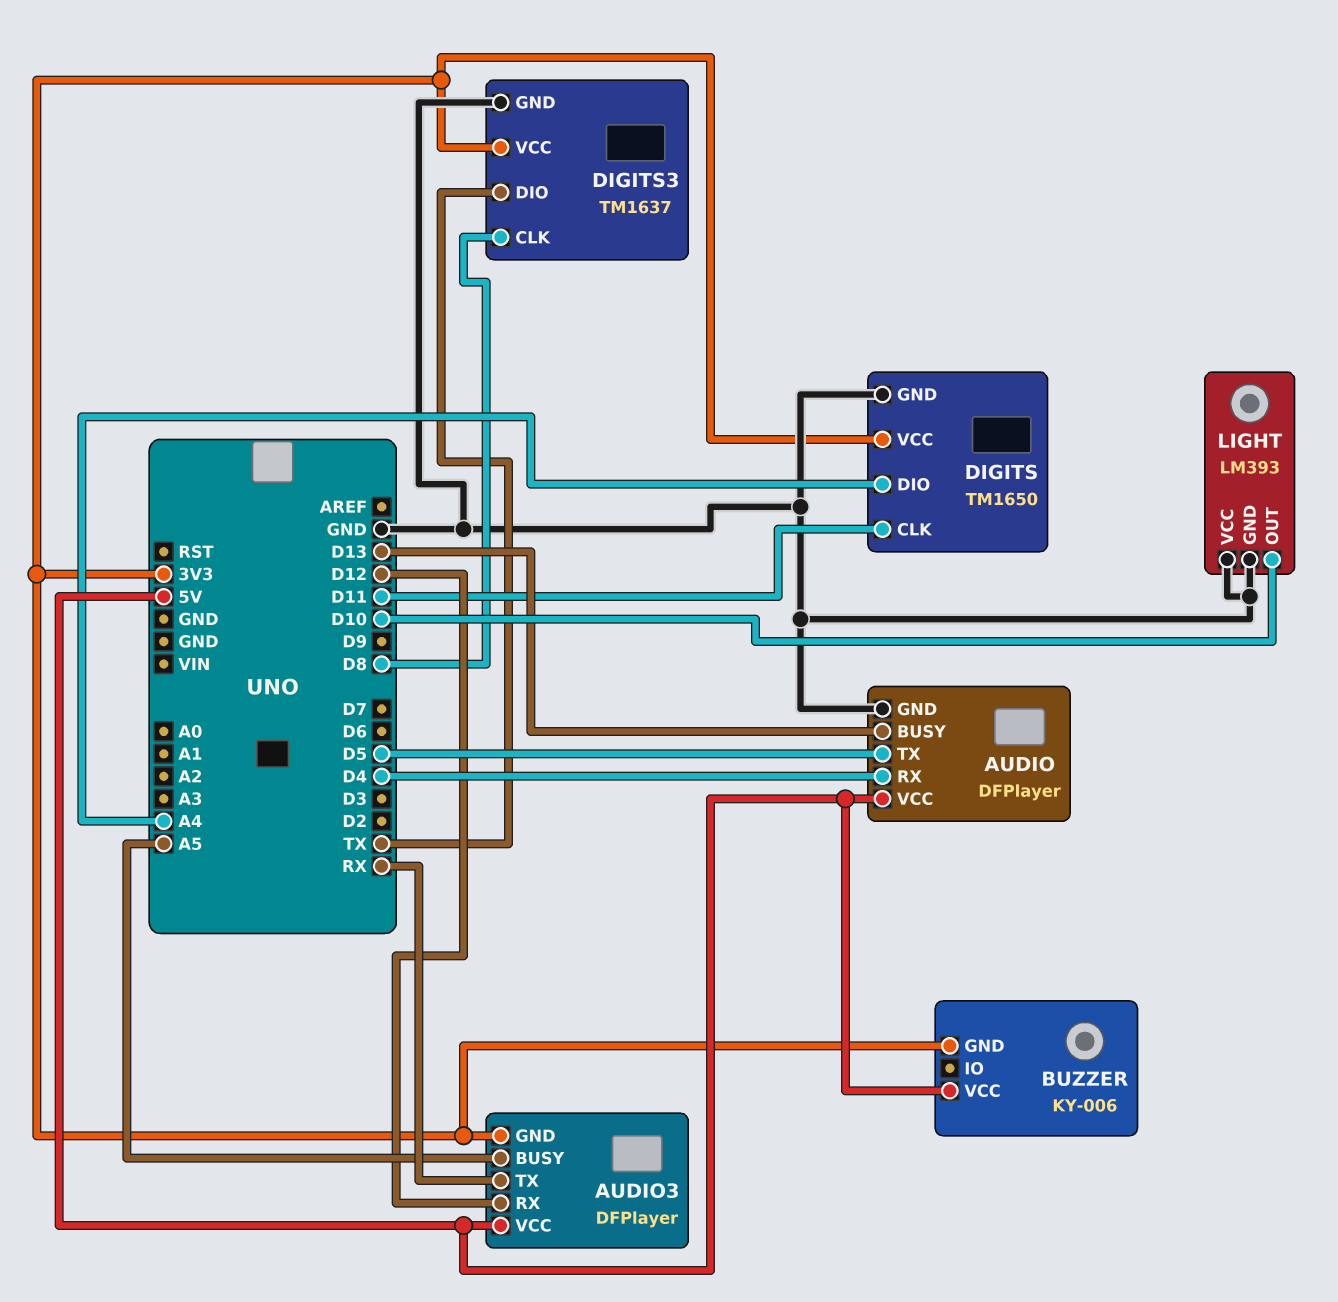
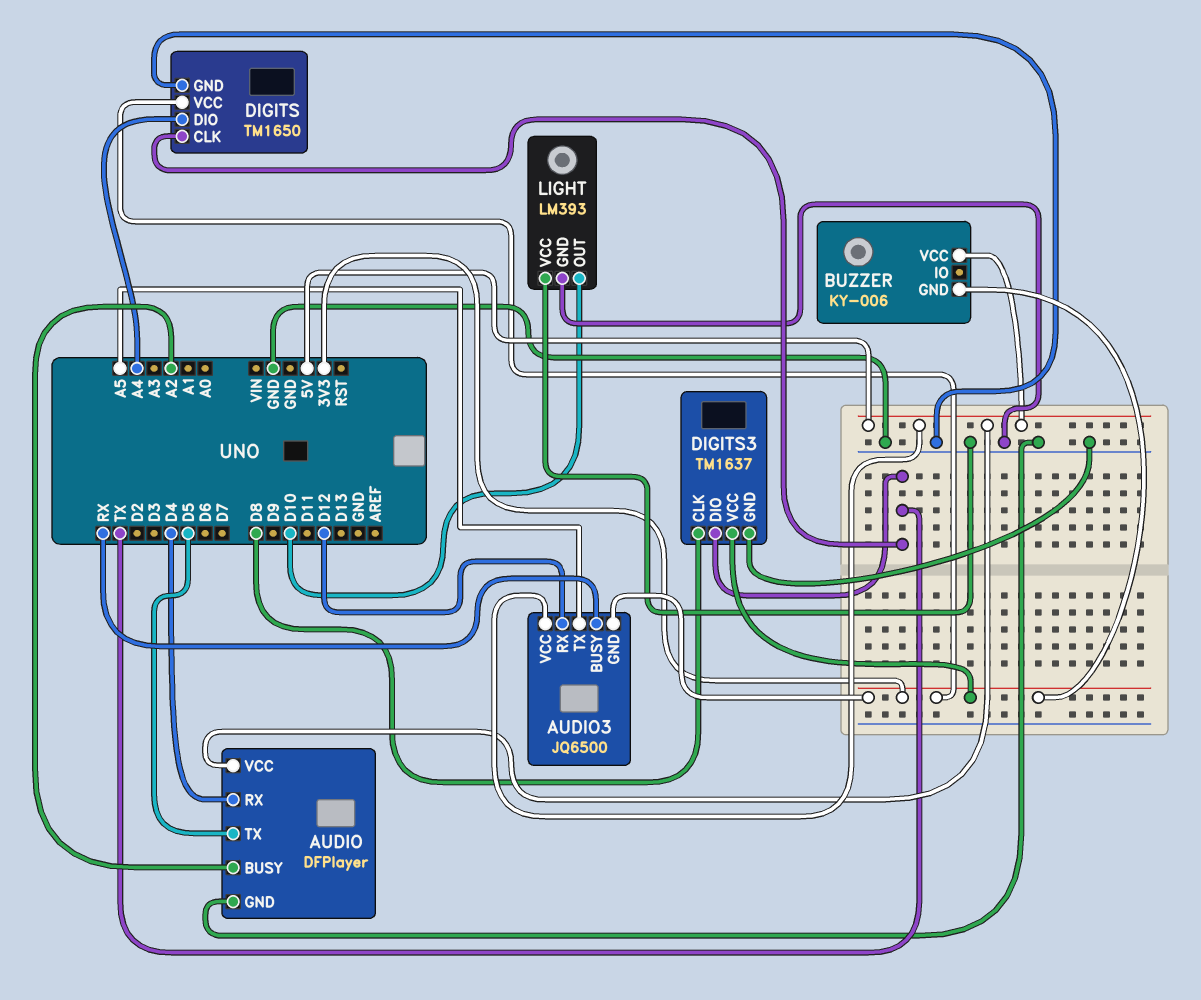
AUDIO pin BUSY: D13 -> A2
AUDIO3: DFPlayer -> JQ6500
AUDIO3 pin BUSY: A5 -> RX
AUDIO3 pin TX: RX -> A5
DIGITS pin CLK: D11 -> TX

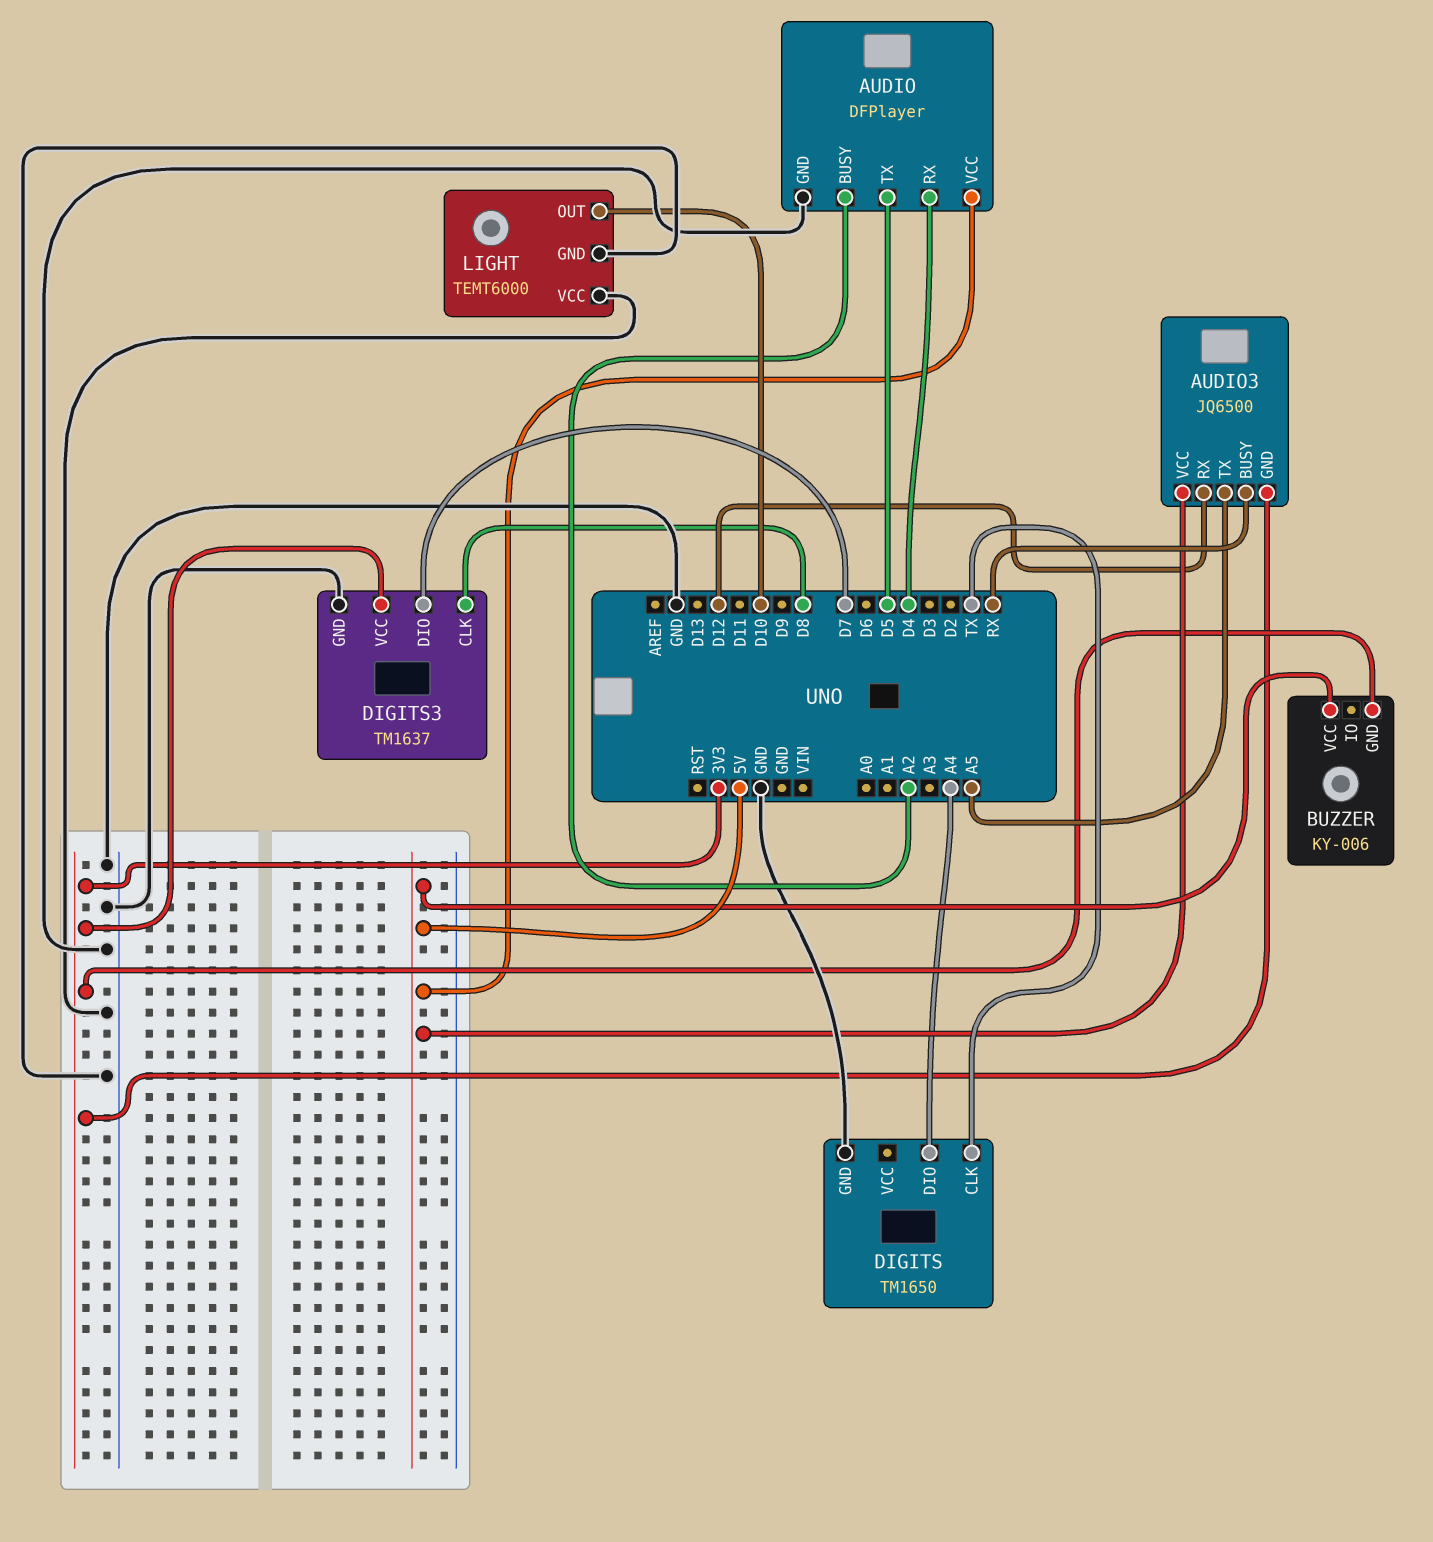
DIGITS pin VCC: 3V3 -> none
DIGITS3 pin DIO: TX -> D7
LIGHT: LM393 -> TEMT6000

